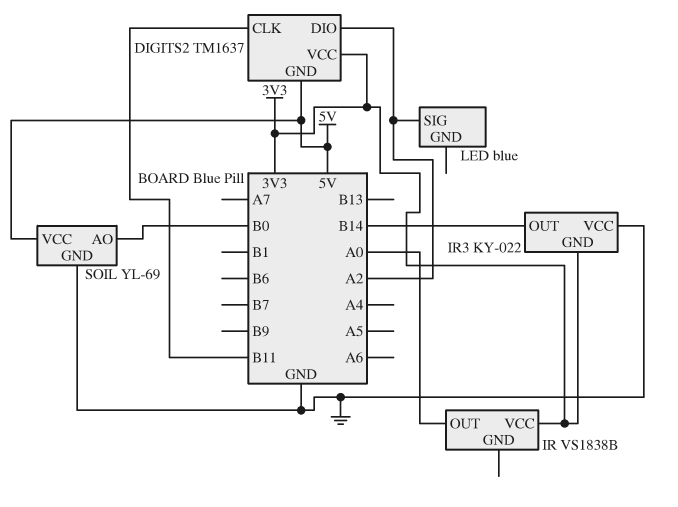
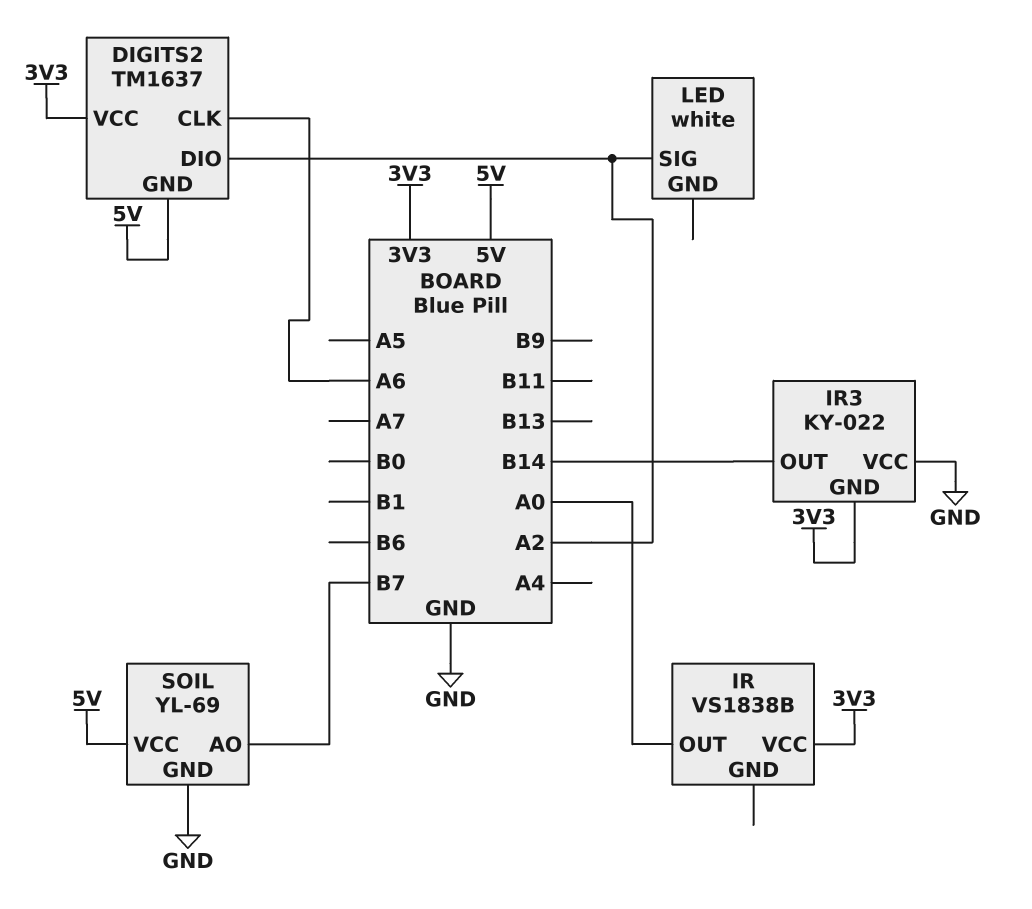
DIGITS2 pin CLK: B11 -> A6
LED: blue -> white
SOIL pin AO: B0 -> B7

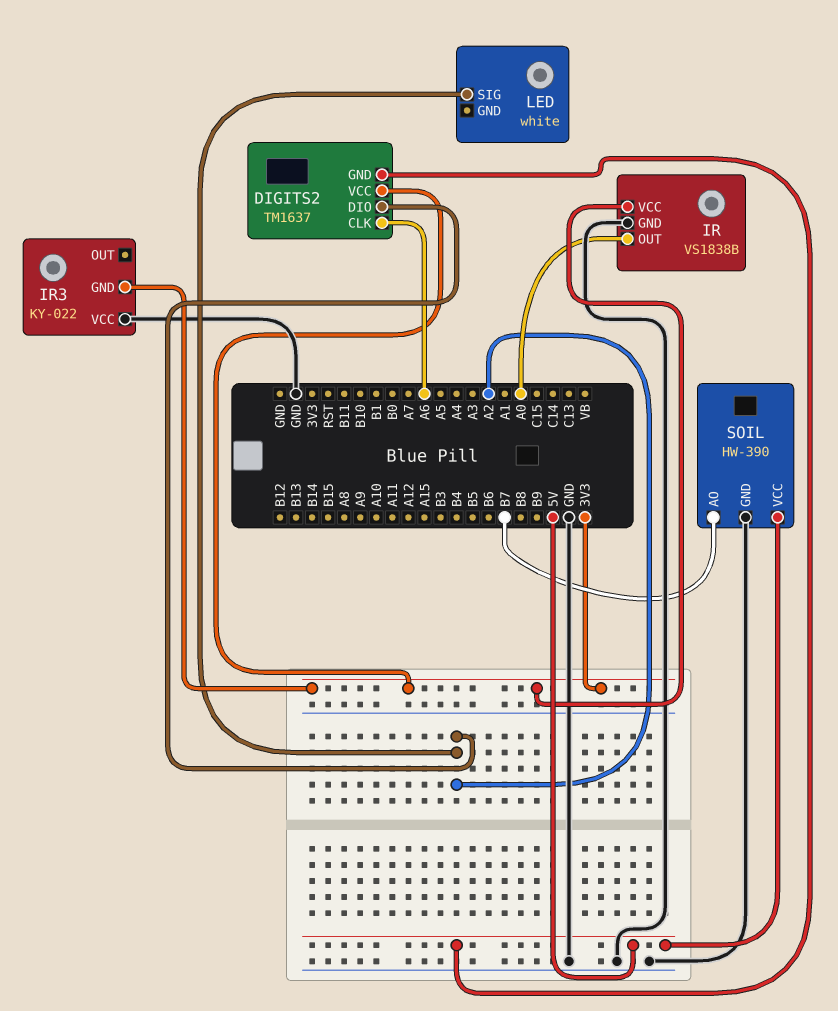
IR pin GND: none -> GND
IR3 pin OUT: B14 -> none
SOIL: YL-69 -> HW-390

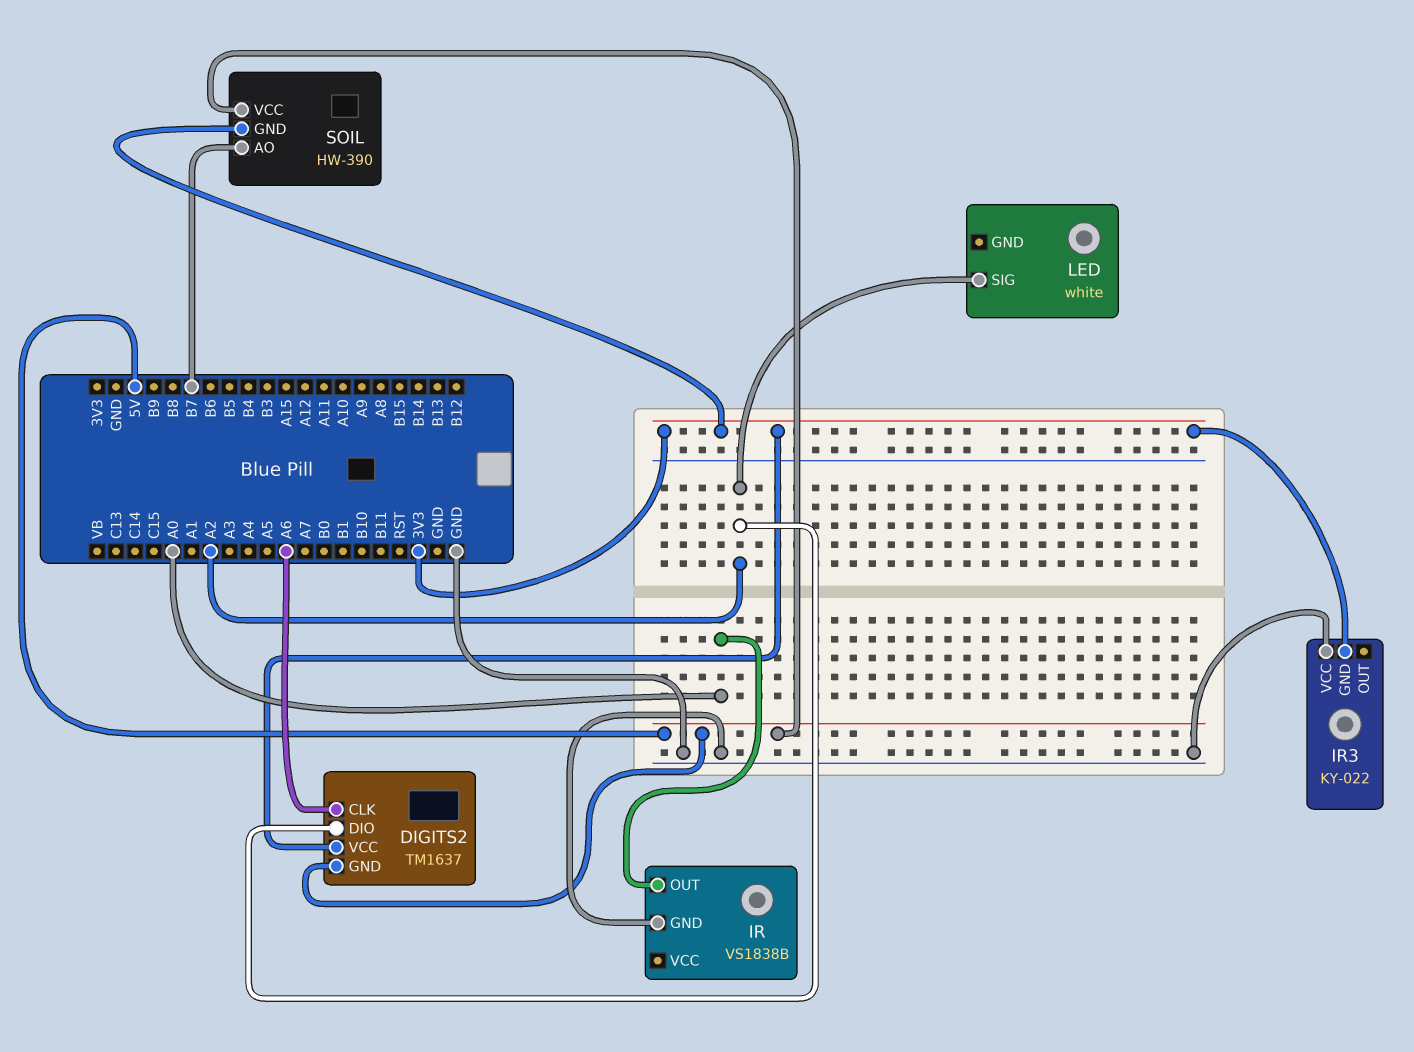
IR pin VCC: 3V3 -> none
SOIL pin GND: GND -> 3V3

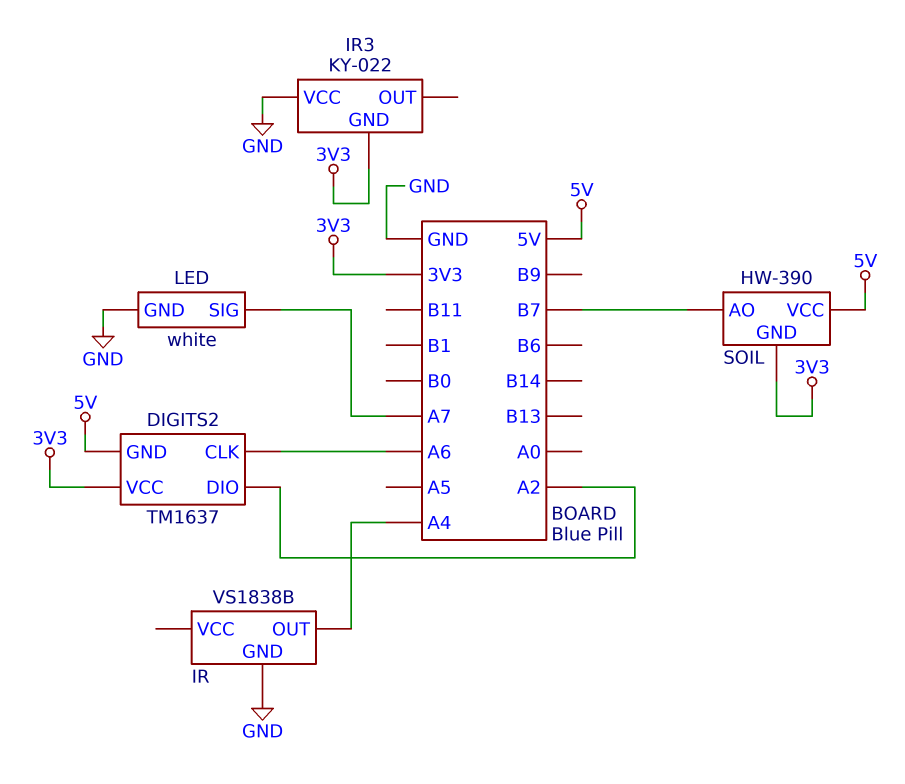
IR pin OUT: A0 -> A4
LED pin GND: none -> GND
LED pin SIG: A2 -> A7

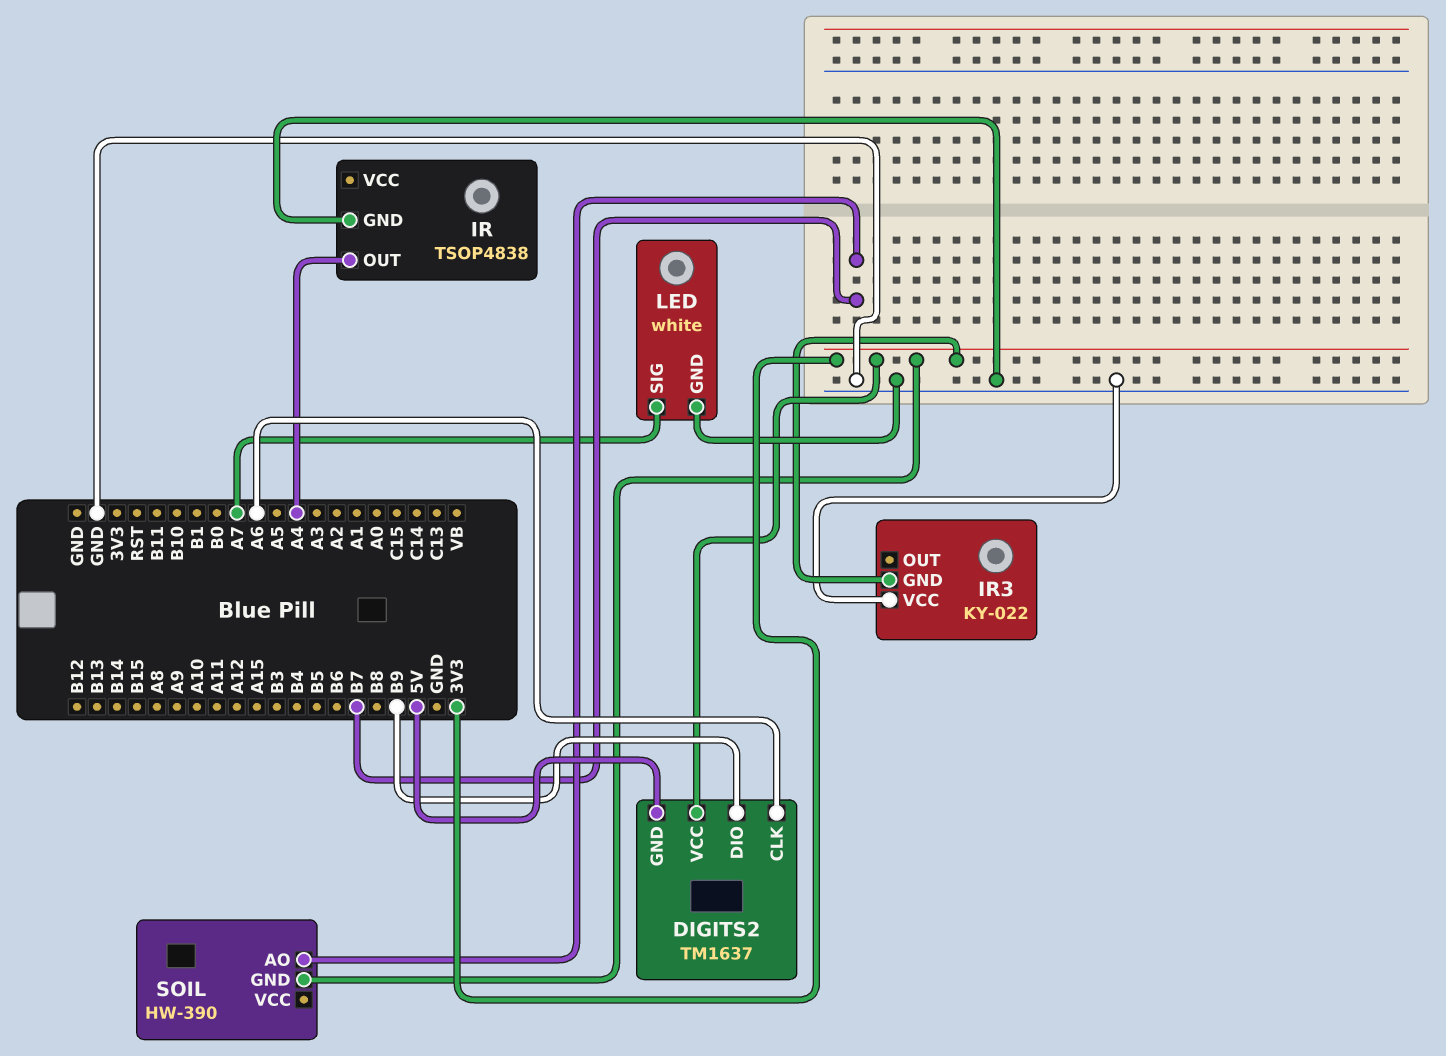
DIGITS2 pin DIO: A2 -> B9
IR: VS1838B -> TSOP4838
SOIL pin VCC: 5V -> none

